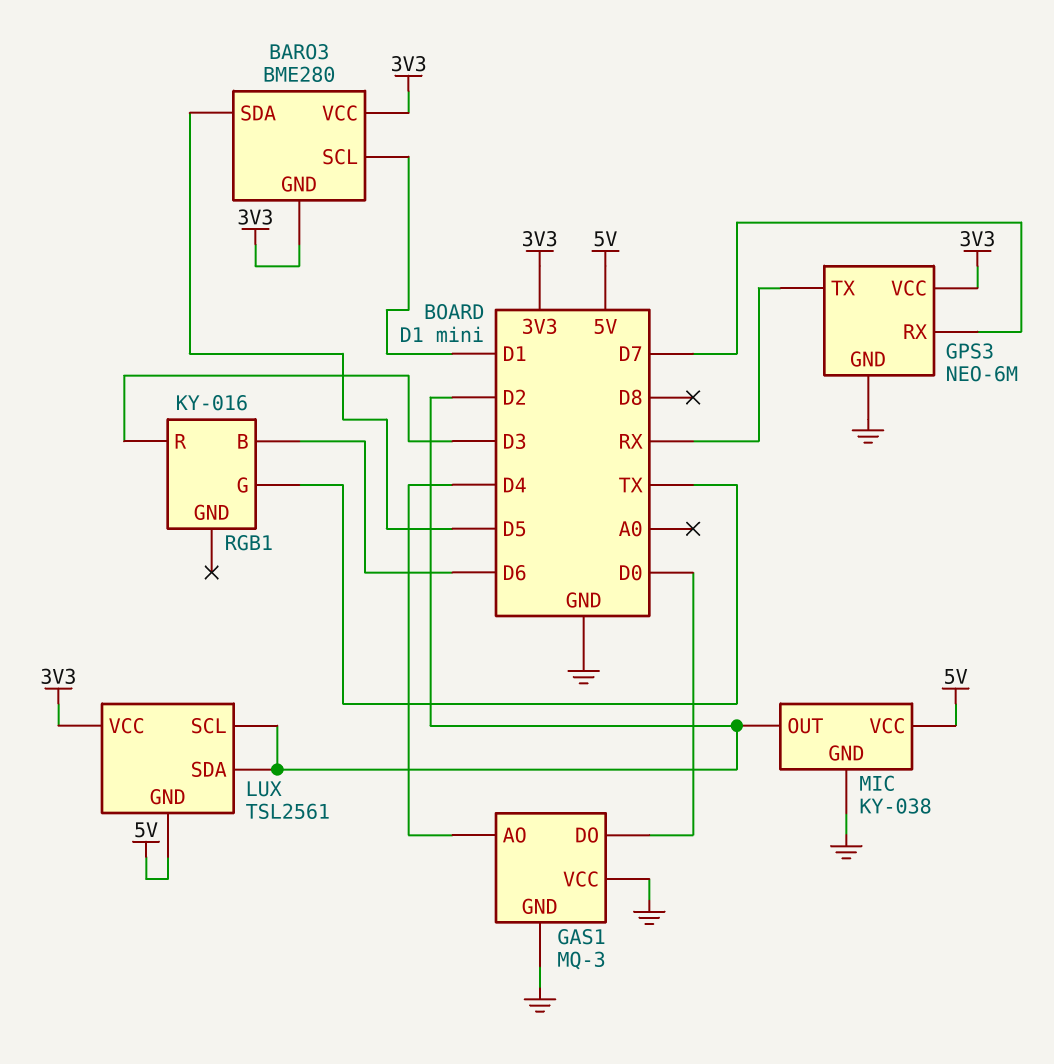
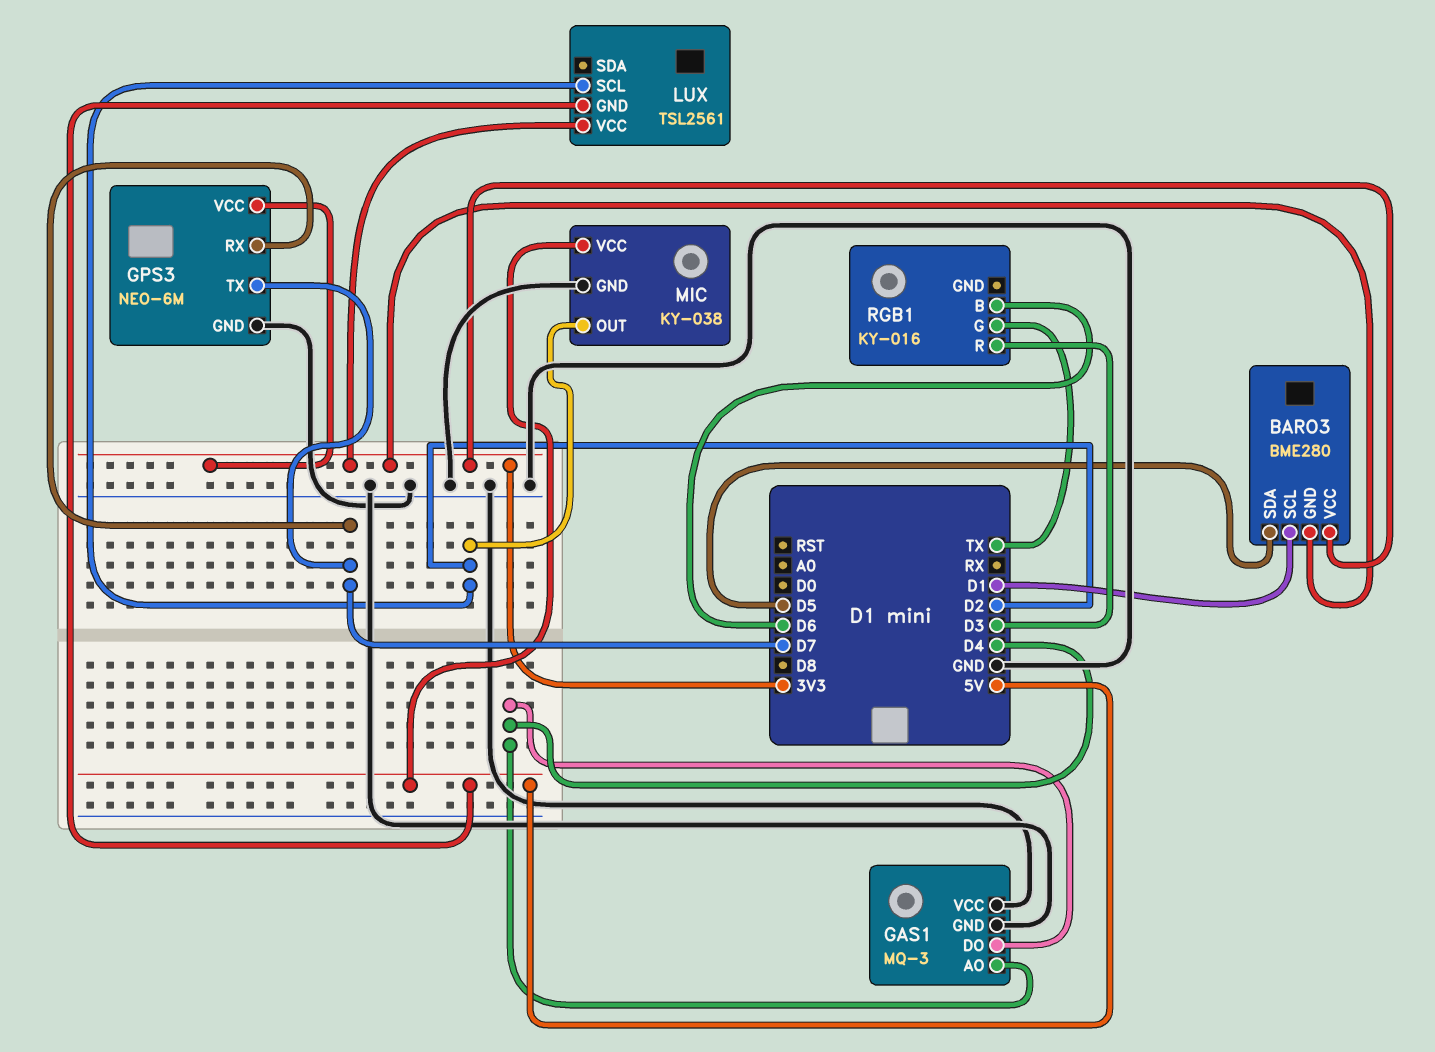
GAS1 pin DO: D0 -> D4
GPS3 pin TX: RX -> D7
LUX pin SDA: D2 -> none

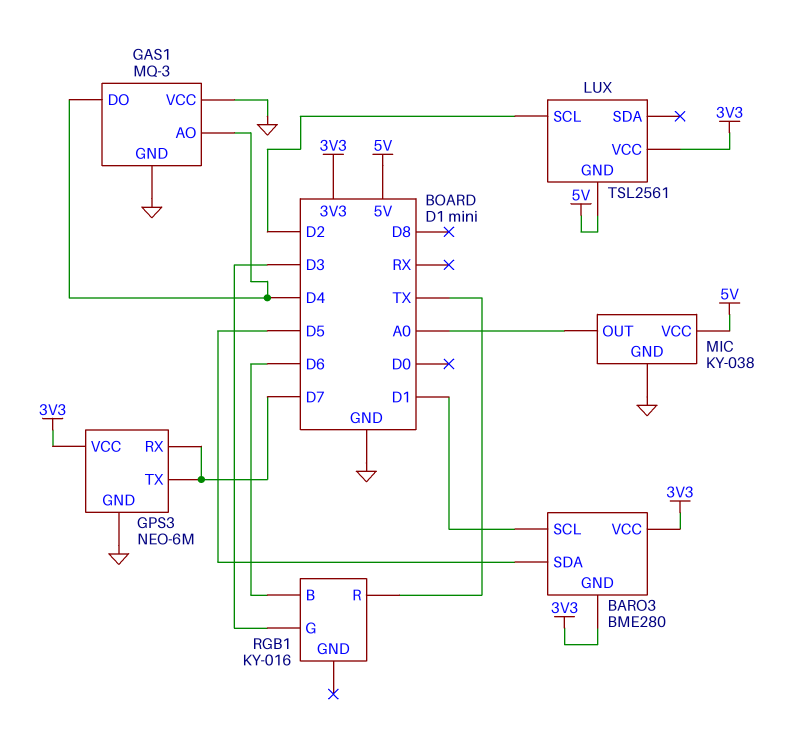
MIC pin OUT: D2 -> A0
RGB1 pin G: TX -> D3
RGB1 pin R: D3 -> TX

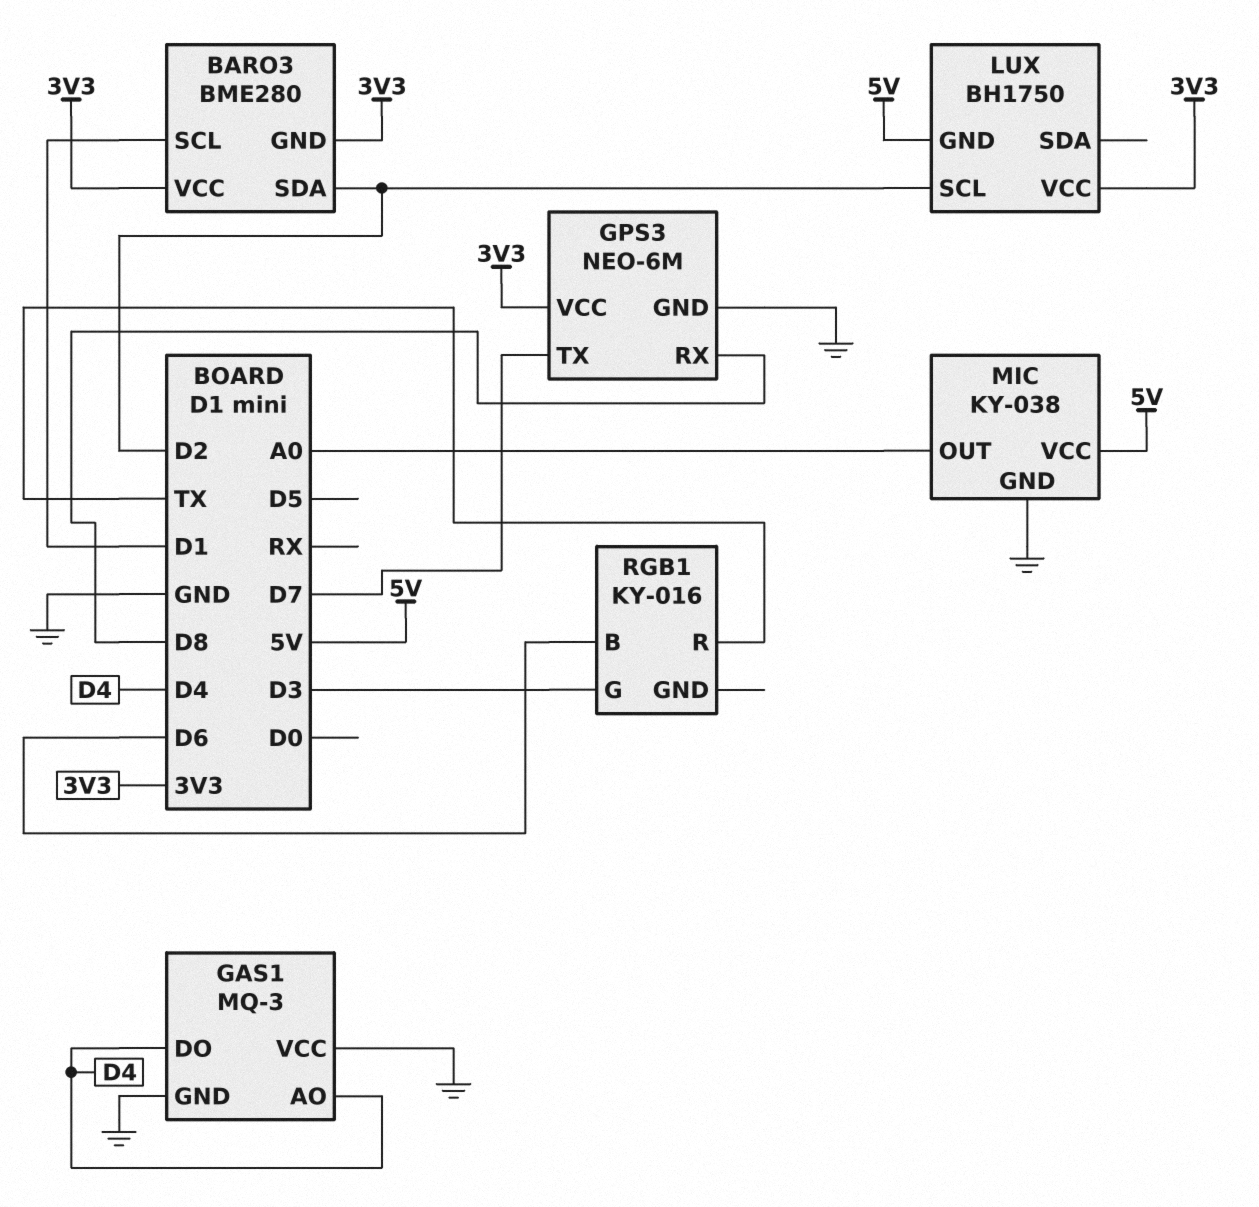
BARO3 pin SDA: D5 -> D2
GPS3 pin RX: D7 -> D8
LUX: TSL2561 -> BH1750

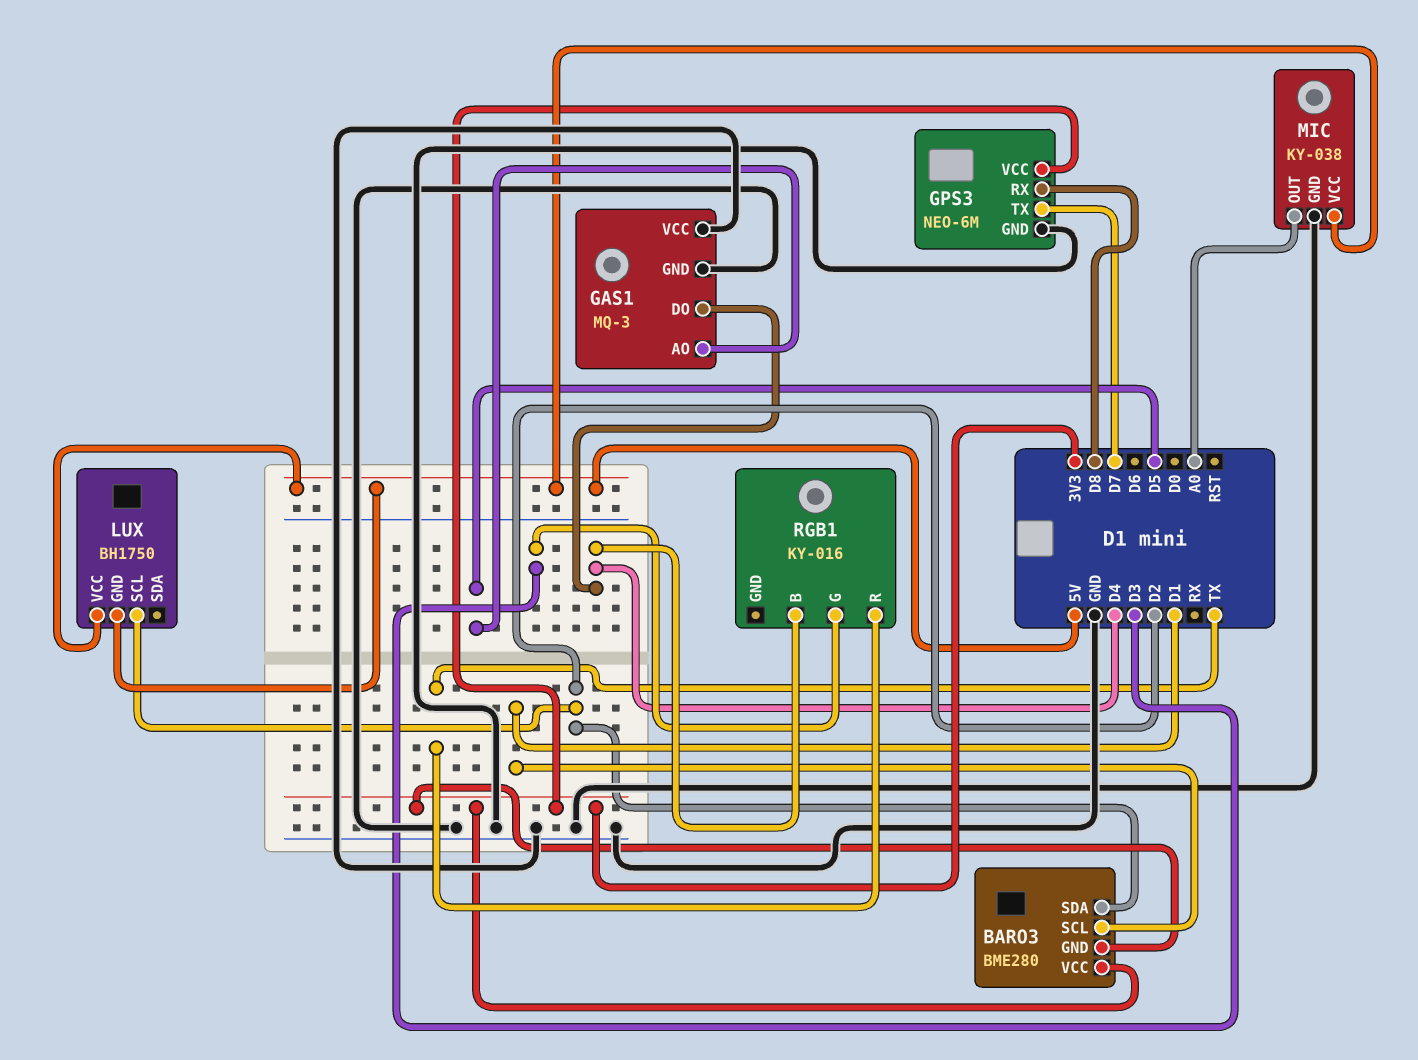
GAS1 pin AO: D4 -> D5
LUX pin VCC: 3V3 -> 5V
RGB1 pin B: D6 -> D4

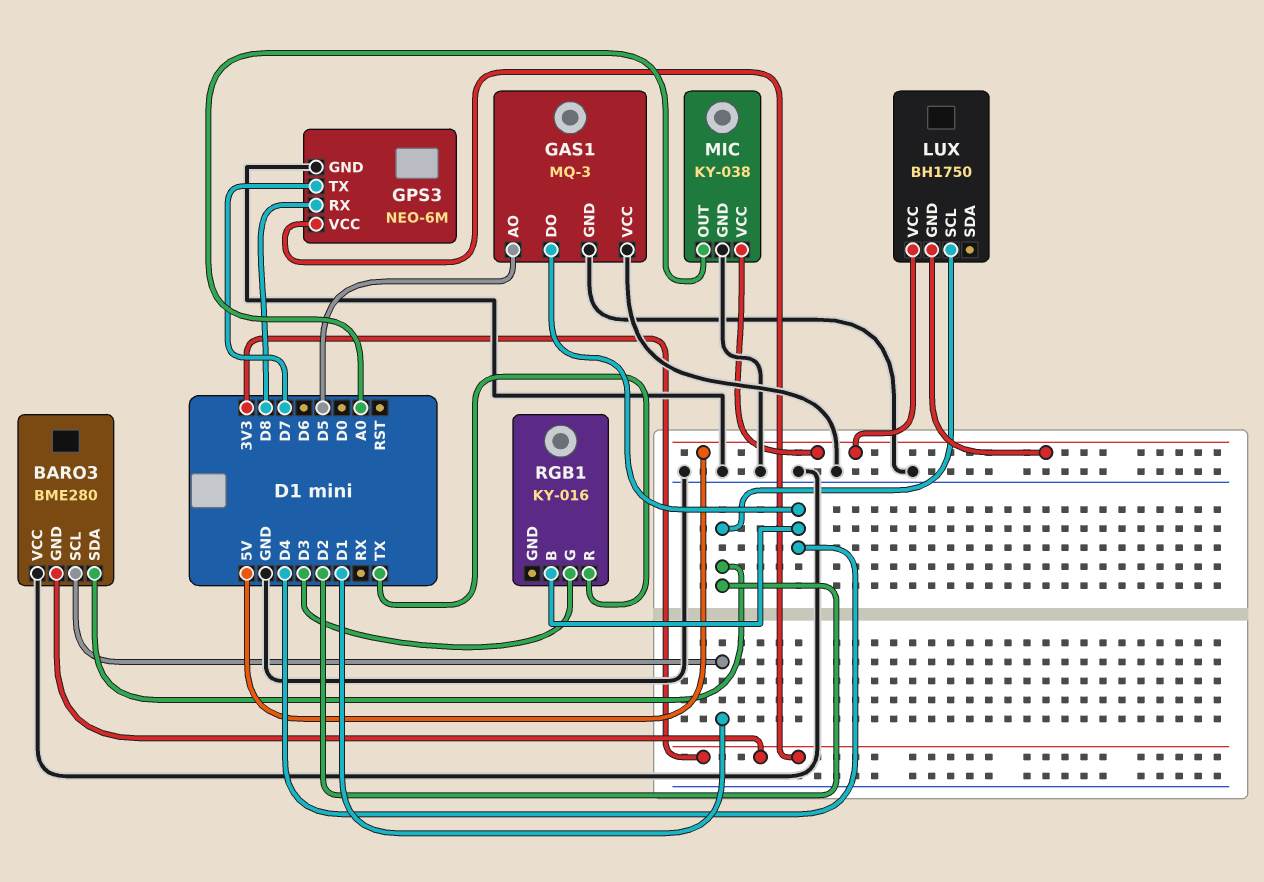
BARO3 pin VCC: 3V3 -> GND

